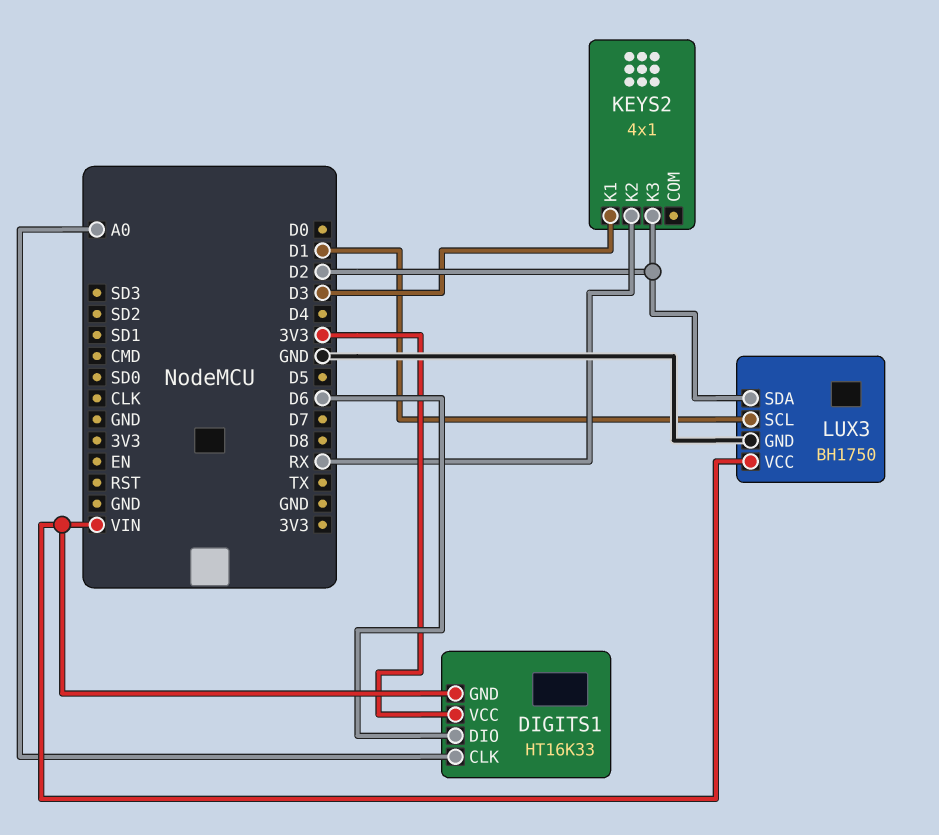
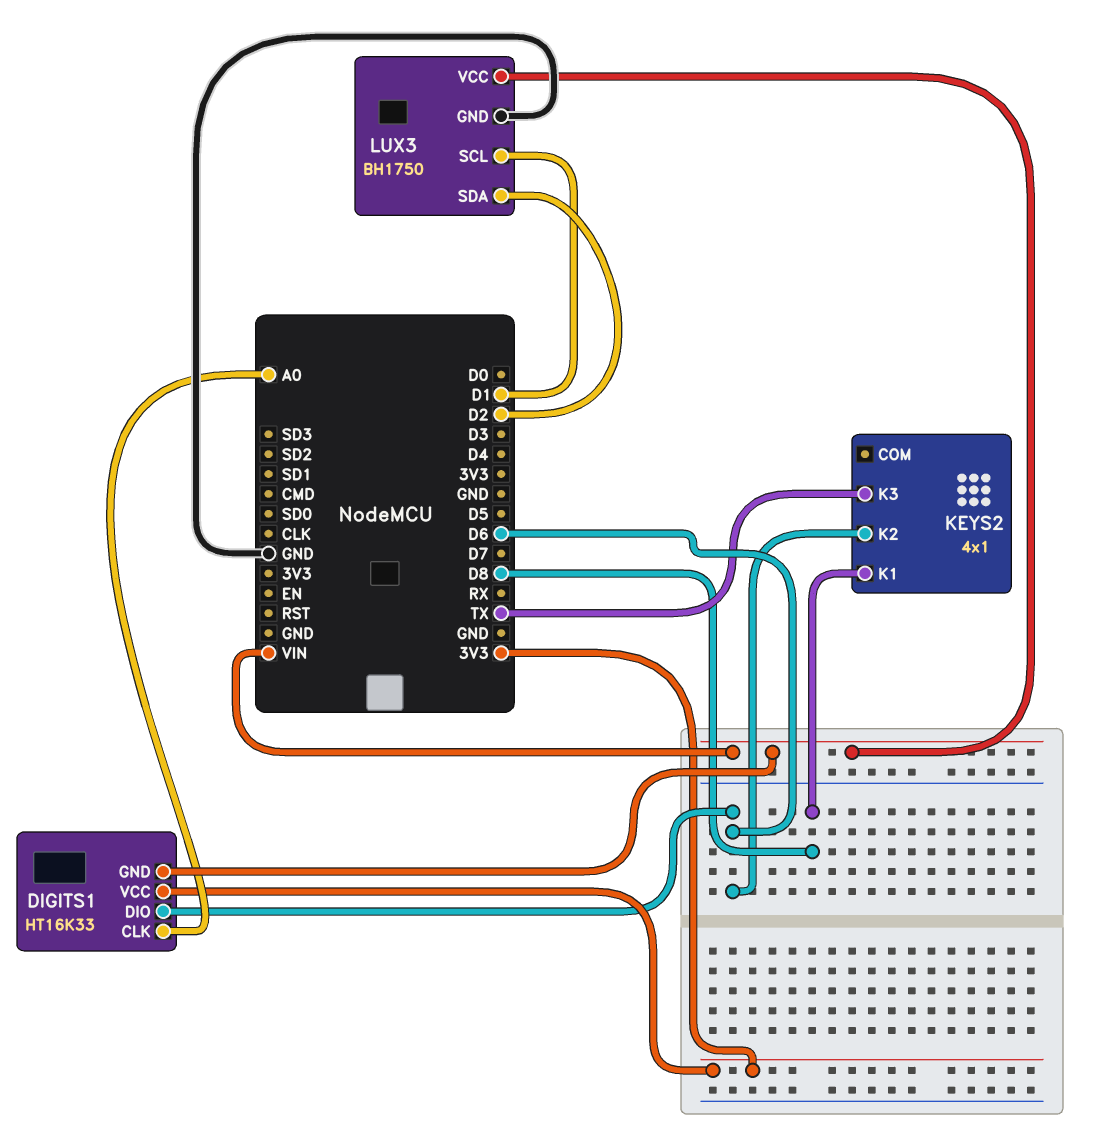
KEYS2 pin K1: D3 -> D8
KEYS2 pin K2: RX -> D6
KEYS2 pin K3: D2 -> TX

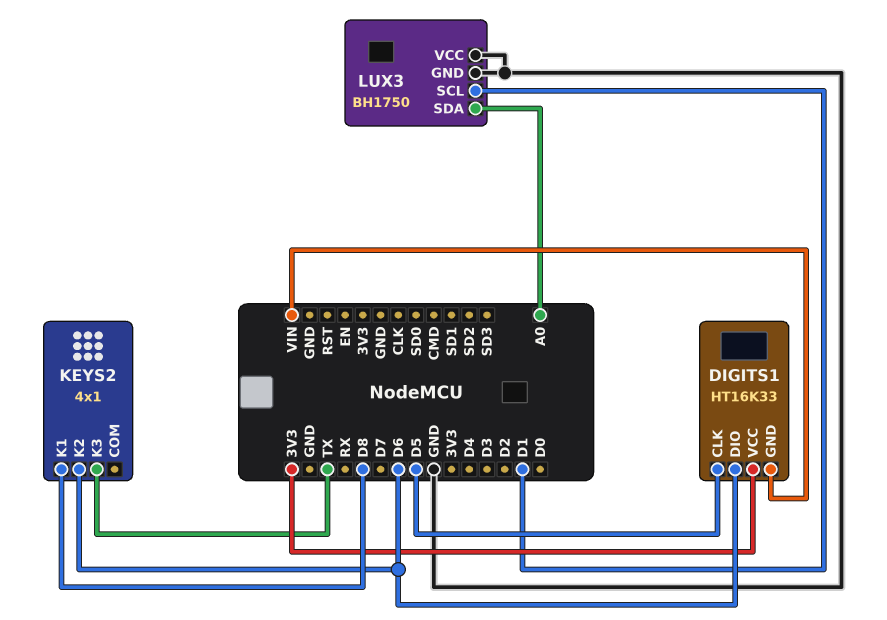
DIGITS1 pin CLK: A0 -> D5
LUX3 pin SDA: D2 -> A0
LUX3 pin VCC: VIN -> GND

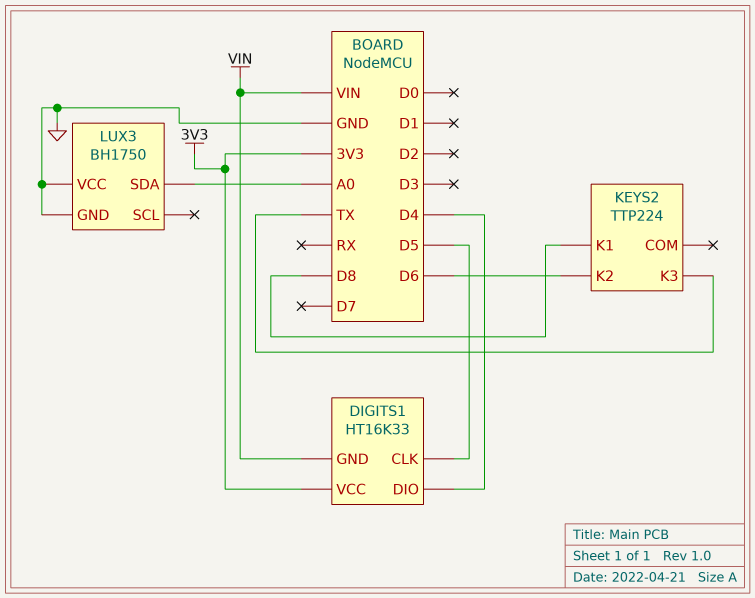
DIGITS1 pin DIO: D6 -> D4
KEYS2: 4x1 -> TTP224
LUX3 pin SCL: D1 -> none

